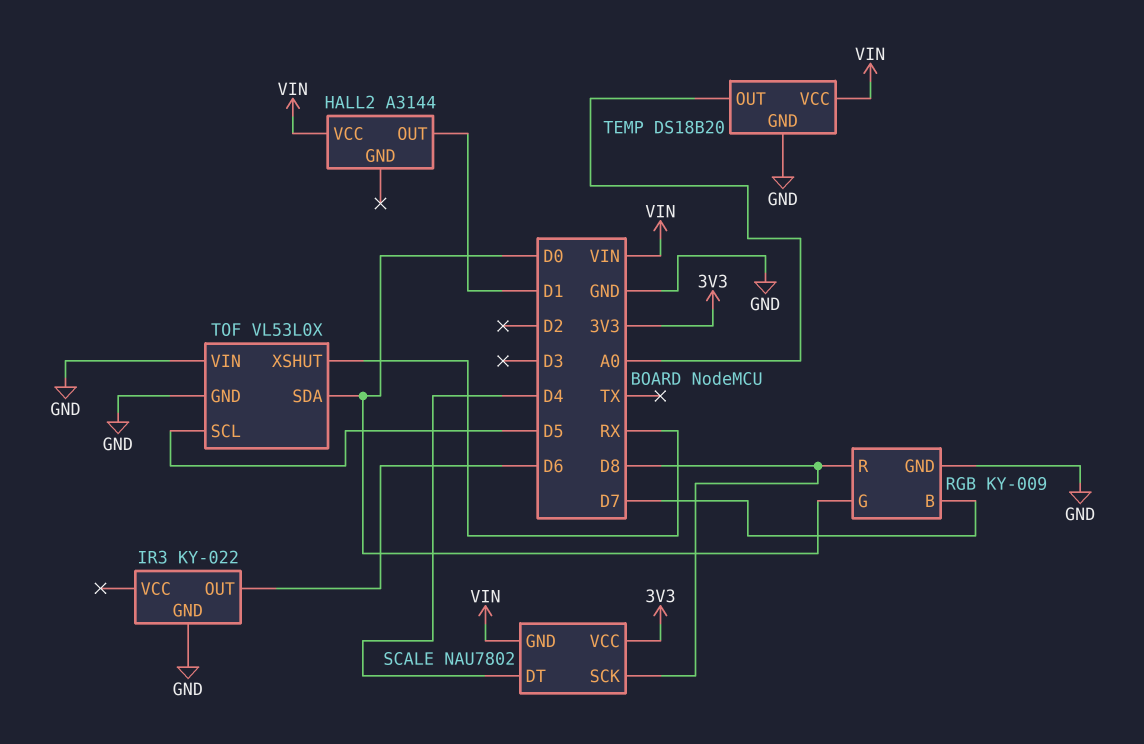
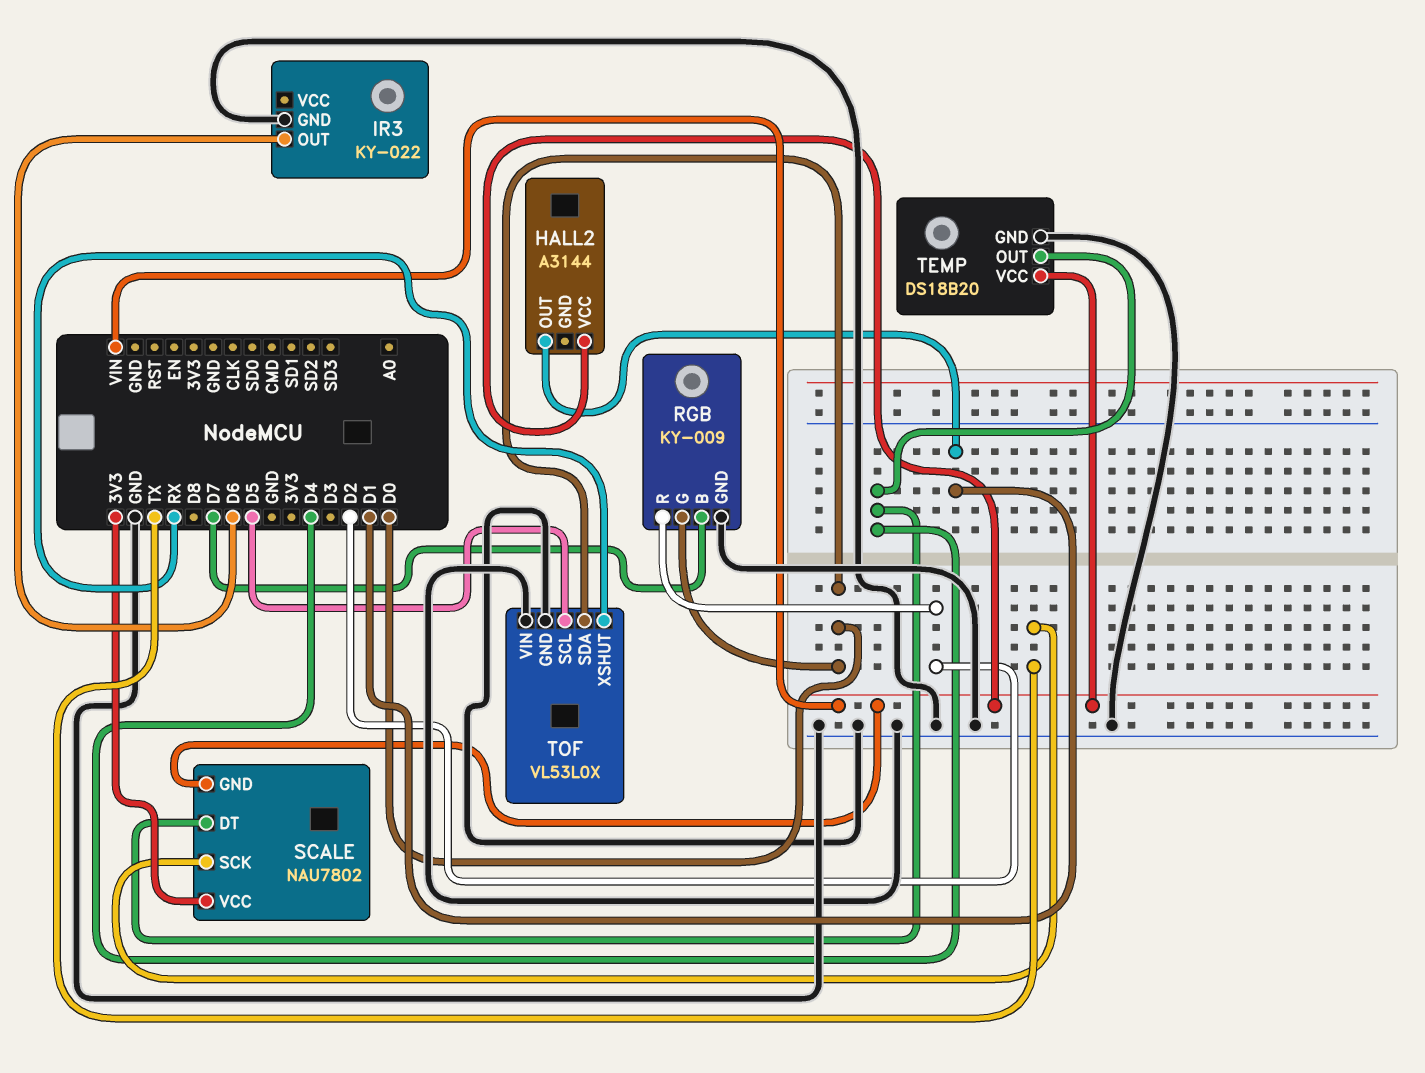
RGB pin R: D8 -> D2
SCALE pin SCK: D8 -> TX
TEMP pin OUT: A0 -> D4

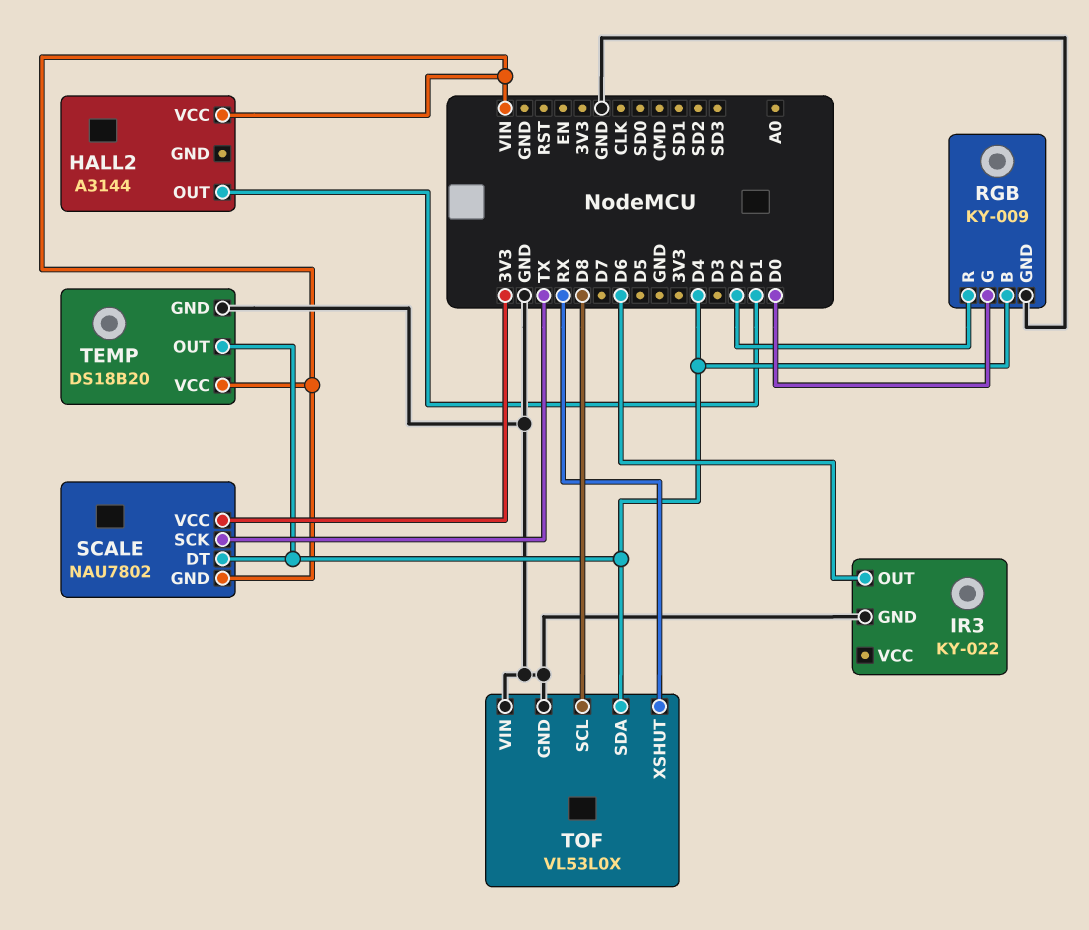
RGB pin B: D7 -> D4
TOF pin SCL: D5 -> D8
TOF pin SDA: D0 -> D4

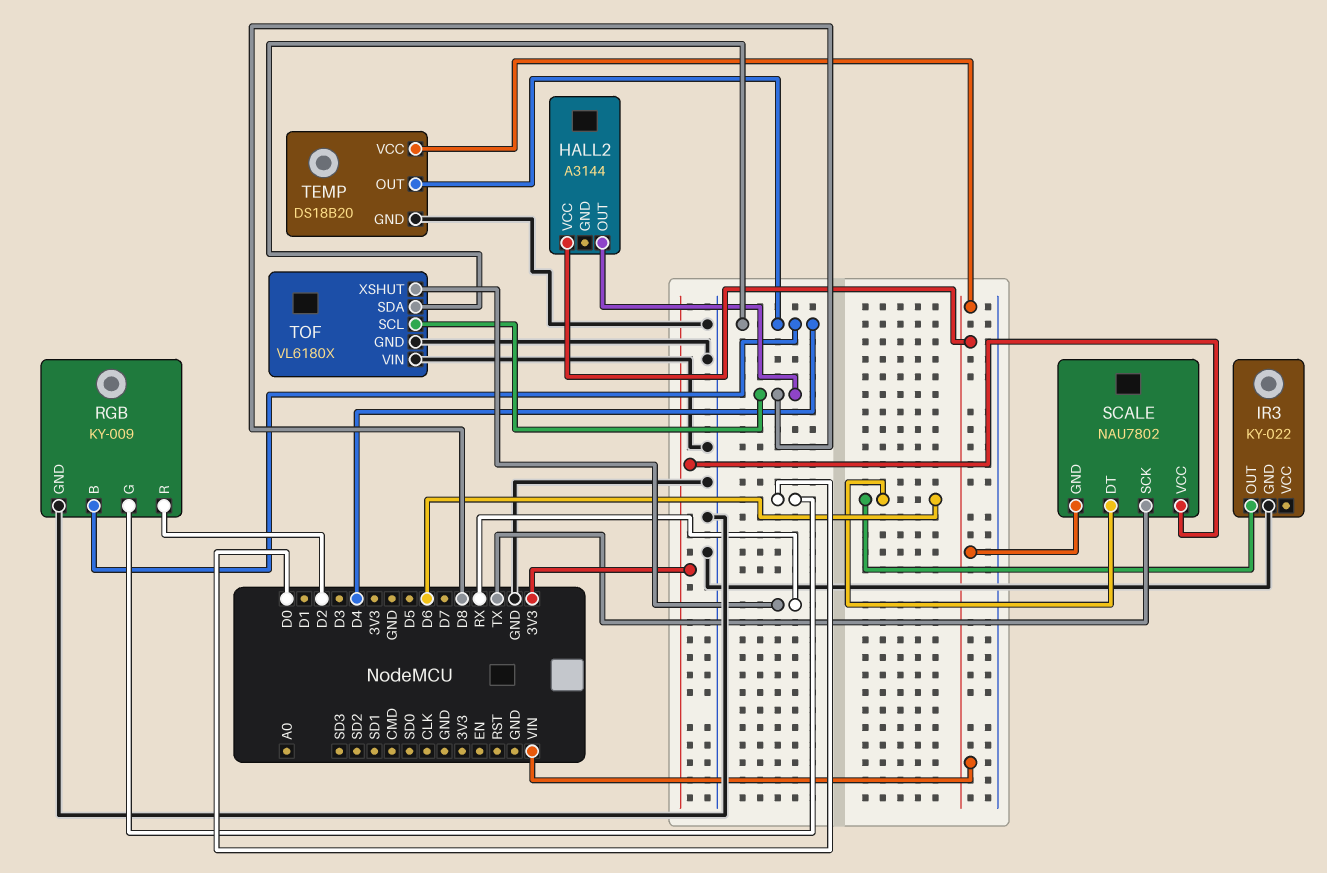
HALL2 pin OUT: D1 -> D8
SCALE pin DT: D4 -> D6
TOF: VL53L0X -> VL6180X

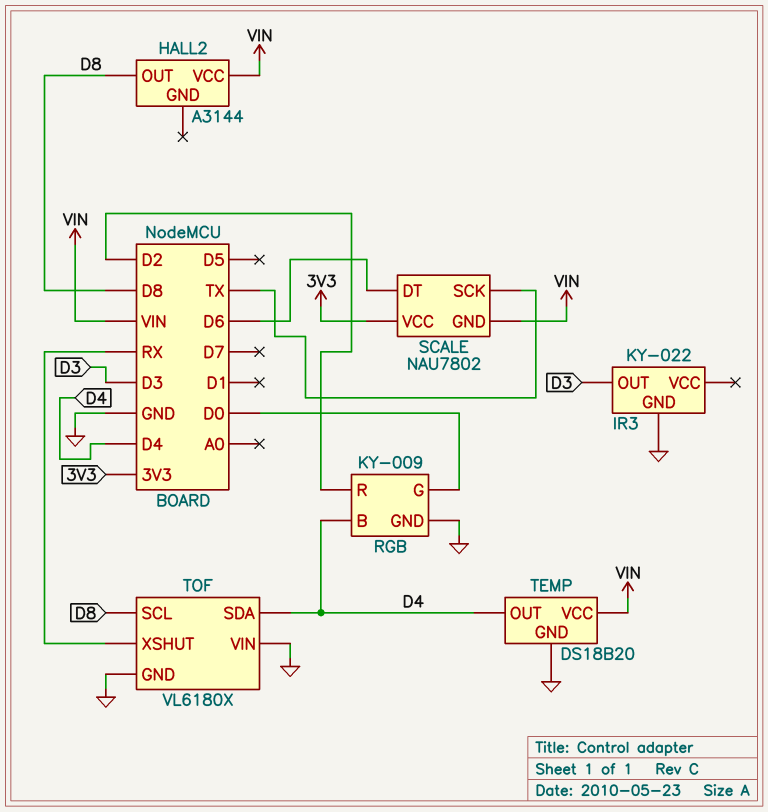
IR3 pin OUT: D6 -> D3

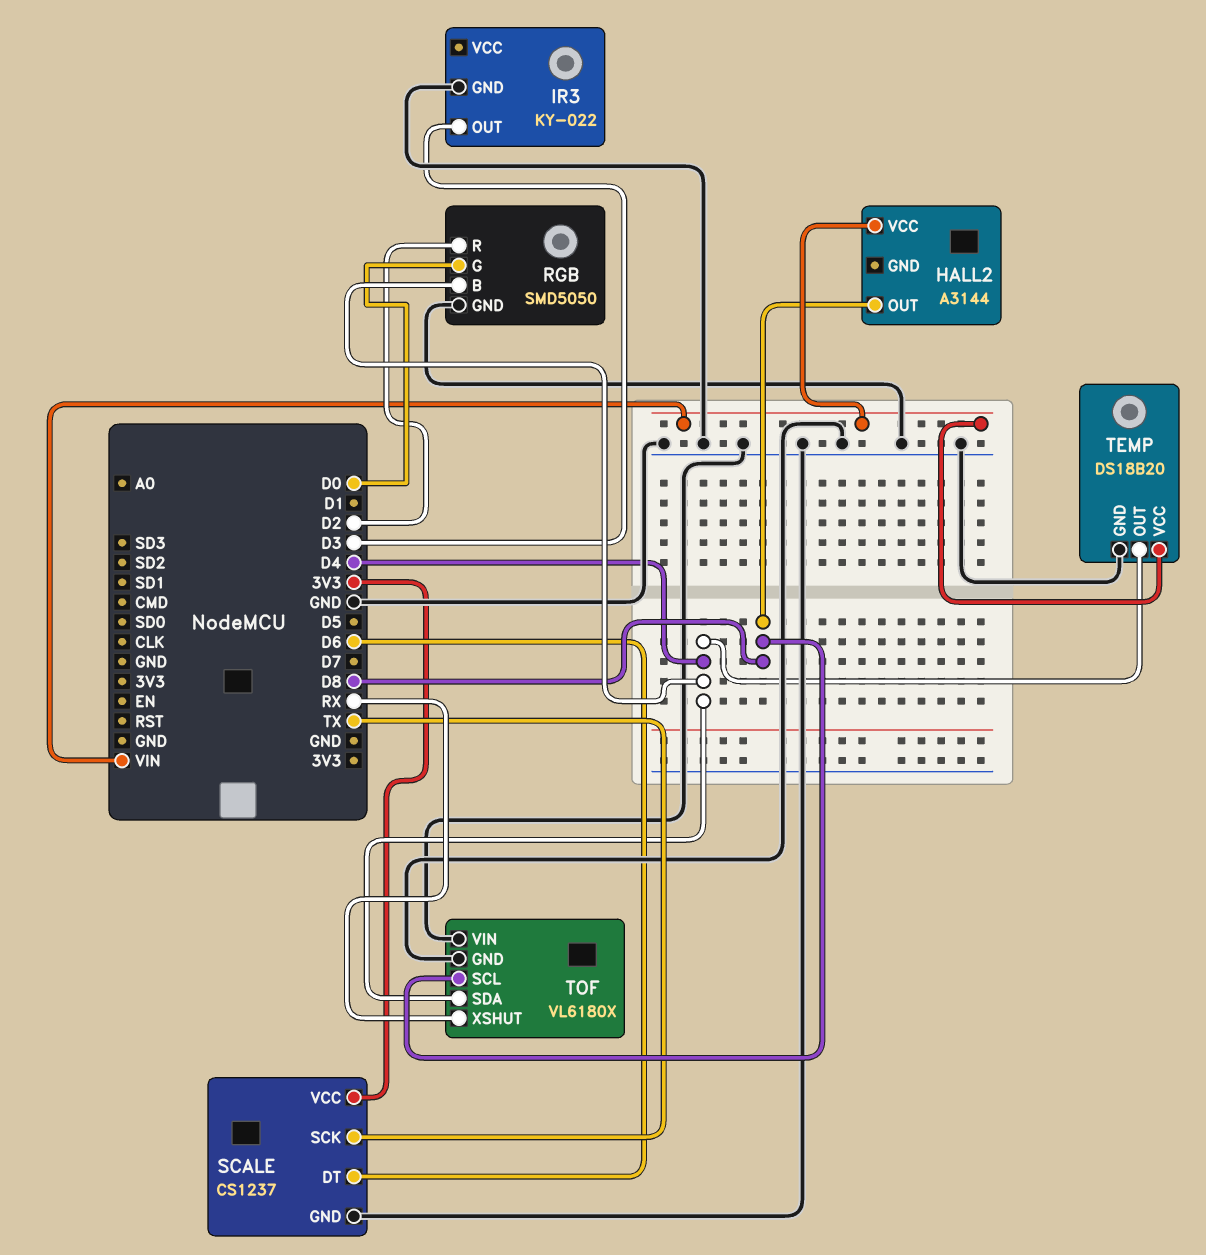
RGB: KY-009 -> SMD5050
SCALE: NAU7802 -> CS1237
SCALE pin GND: VIN -> GND

